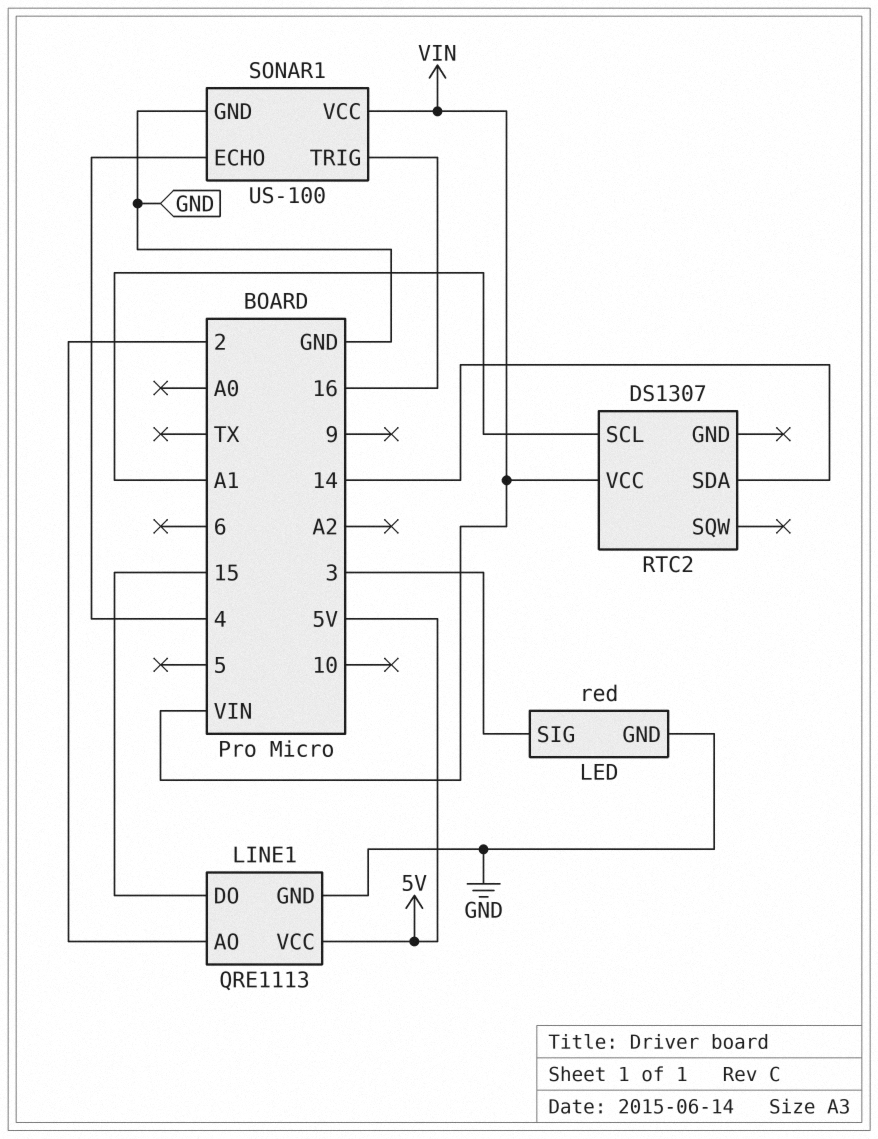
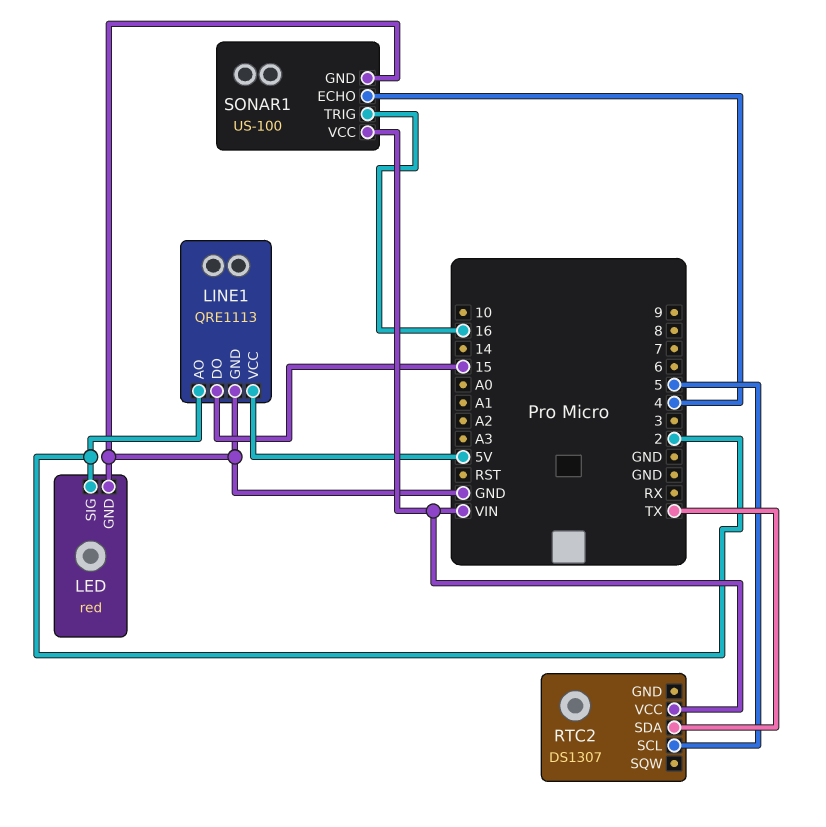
LED pin SIG: 3 -> 2
RTC2 pin SCL: A1 -> 5
RTC2 pin SDA: 14 -> TX

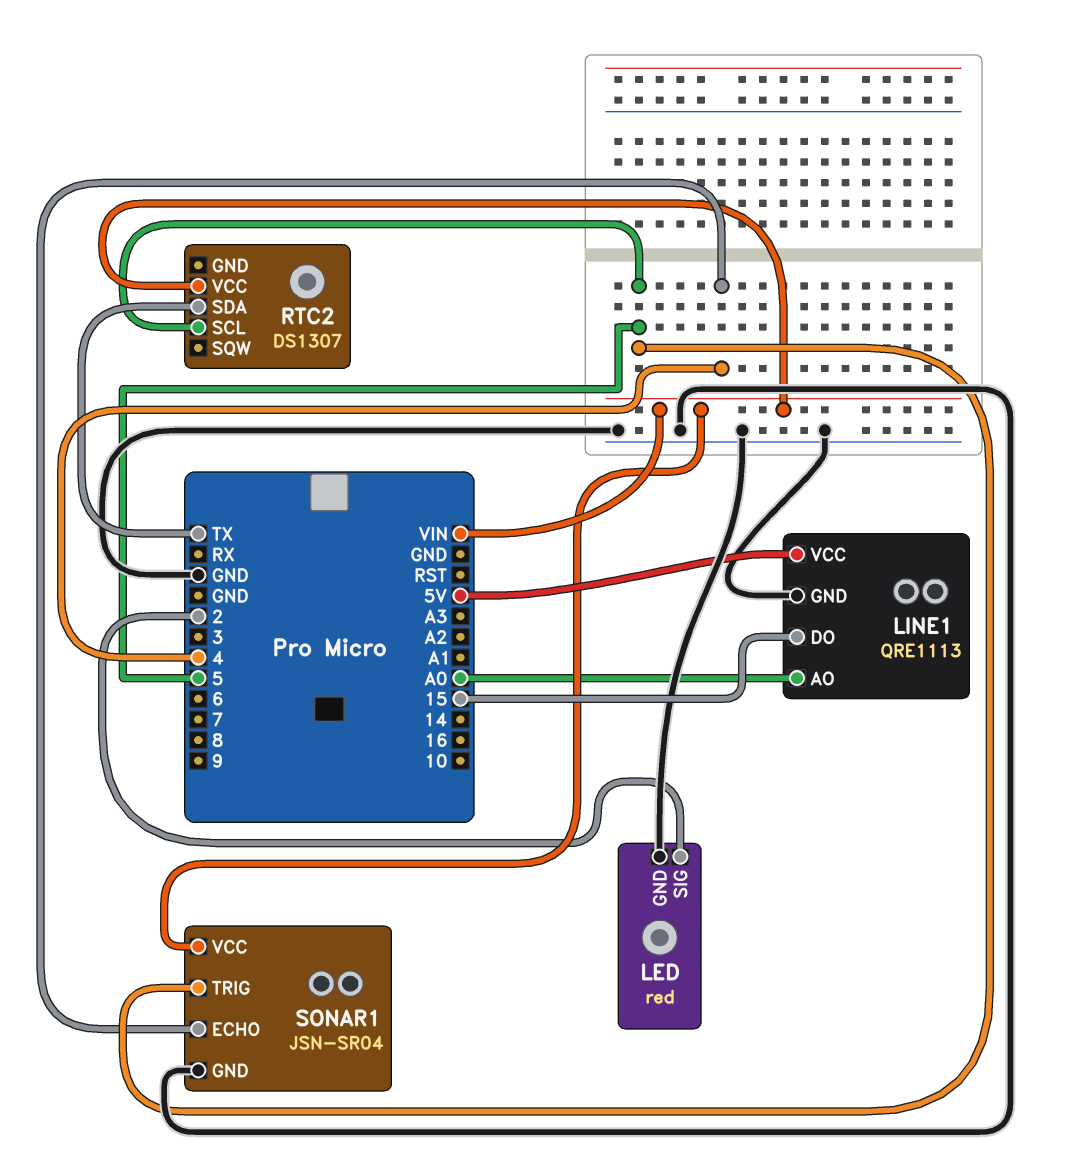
LINE1 pin AO: 2 -> A0
SONAR1: US-100 -> JSN-SR04
SONAR1 pin TRIG: 16 -> 5

